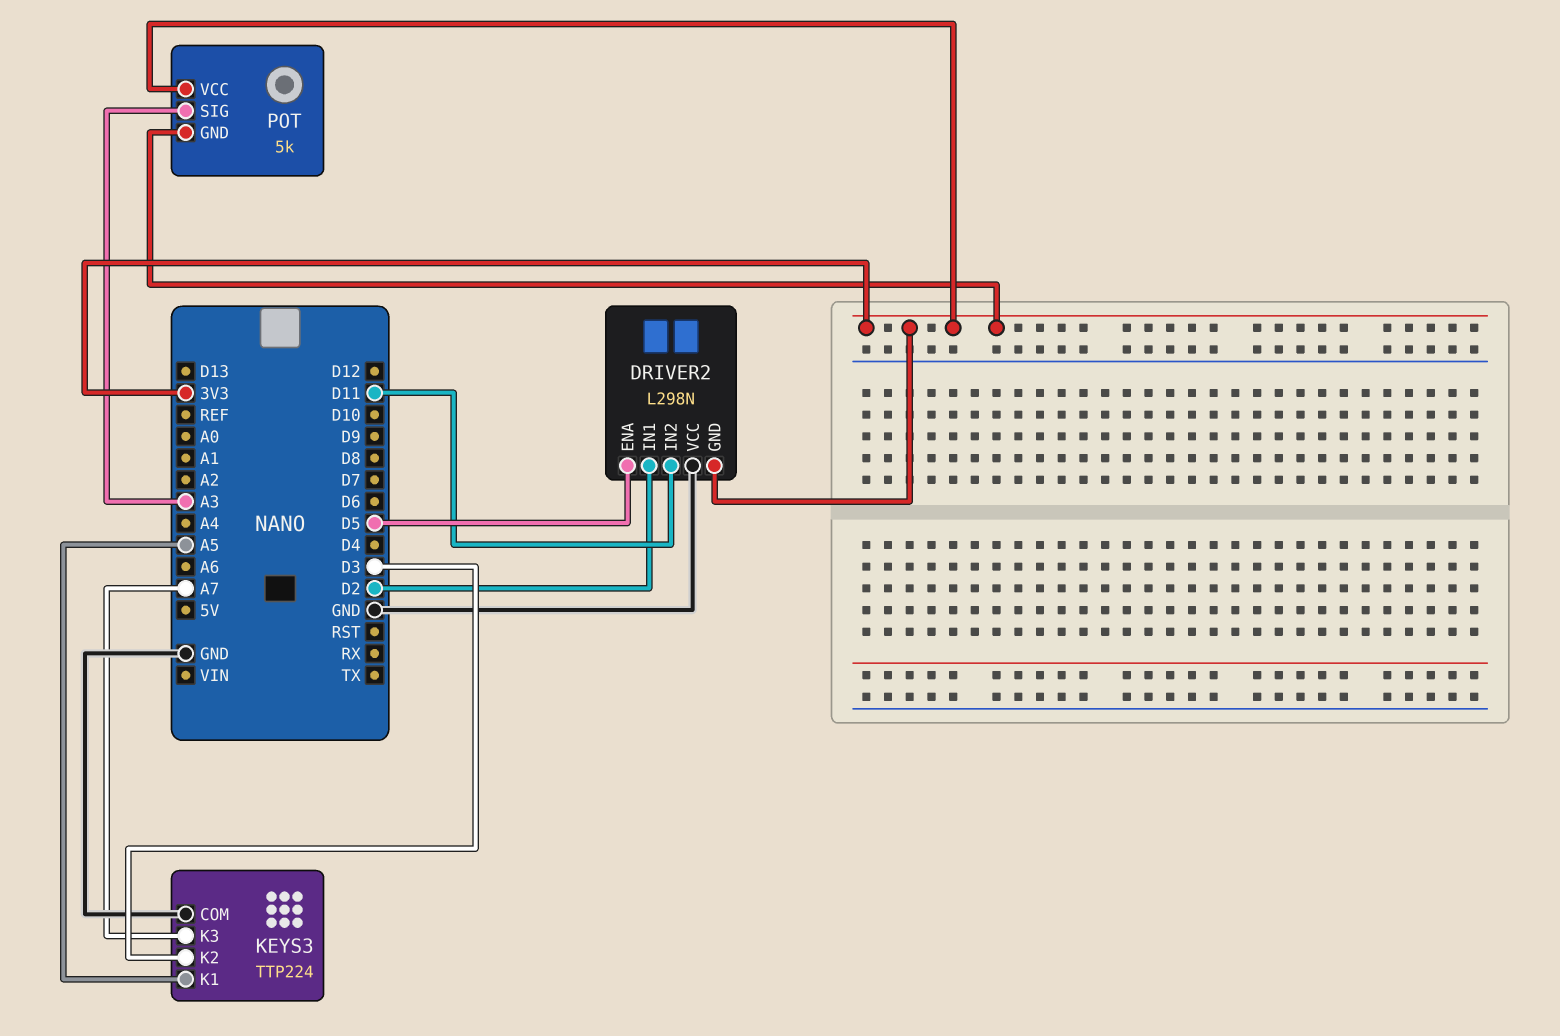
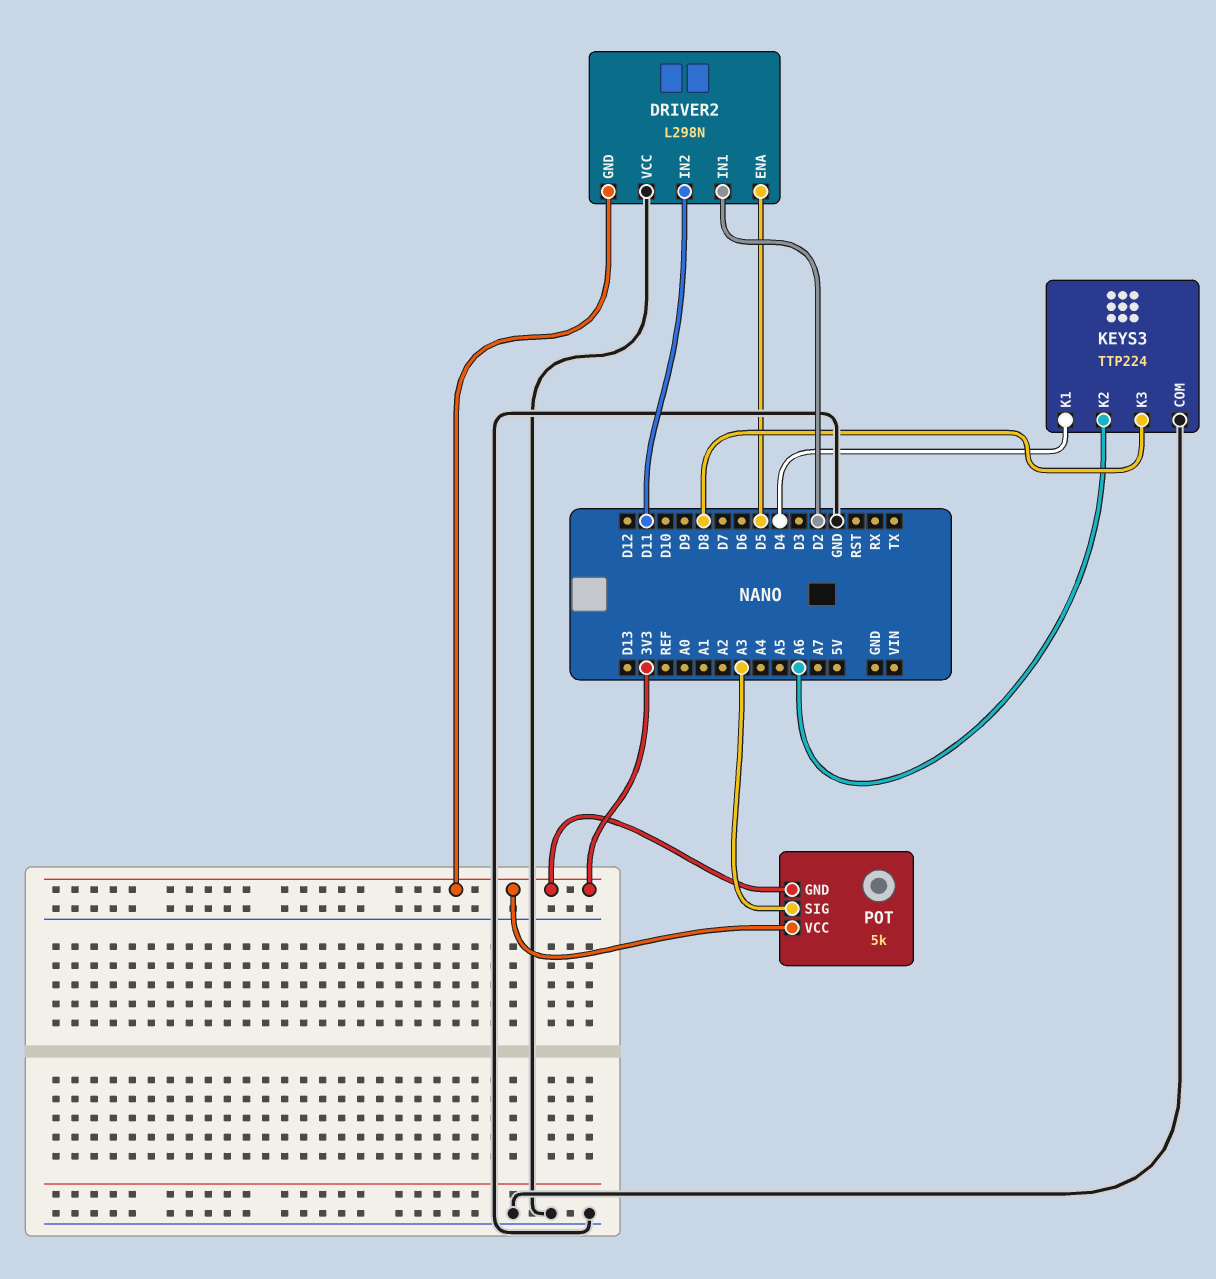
KEYS3 pin K1: A5 -> D4
KEYS3 pin K2: D3 -> A6
KEYS3 pin K3: A7 -> D8

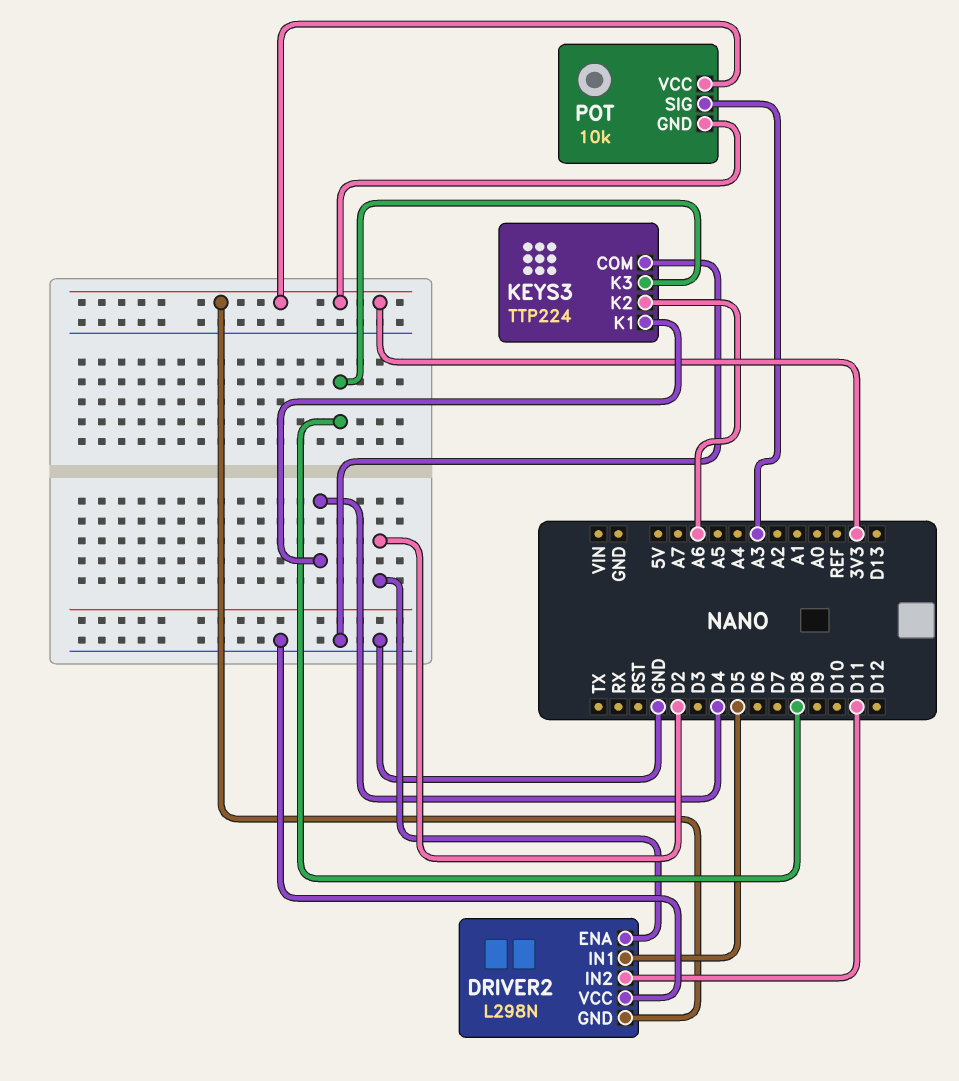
DRIVER2 pin ENA: D5 -> D2
DRIVER2 pin IN1: D2 -> D5
POT: 5k -> 10k

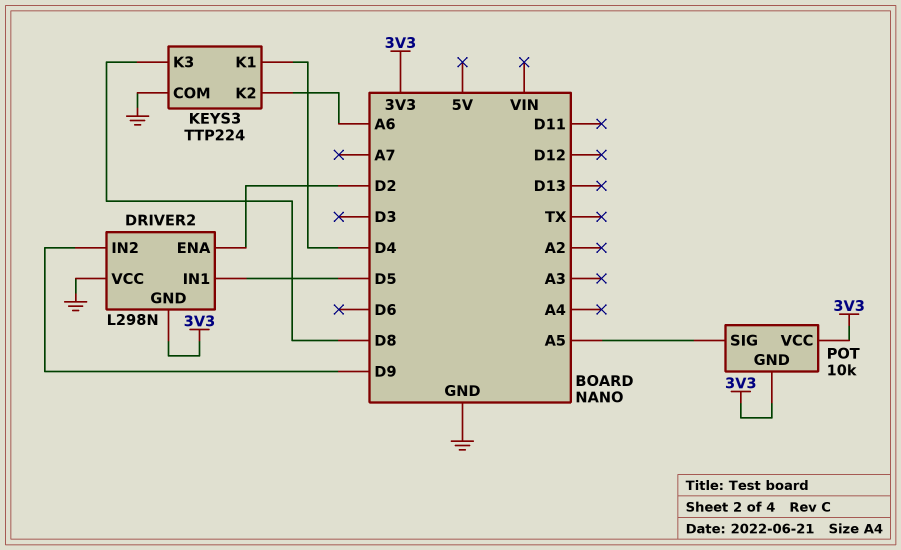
DRIVER2 pin IN2: D11 -> D9
POT pin SIG: A3 -> A5

